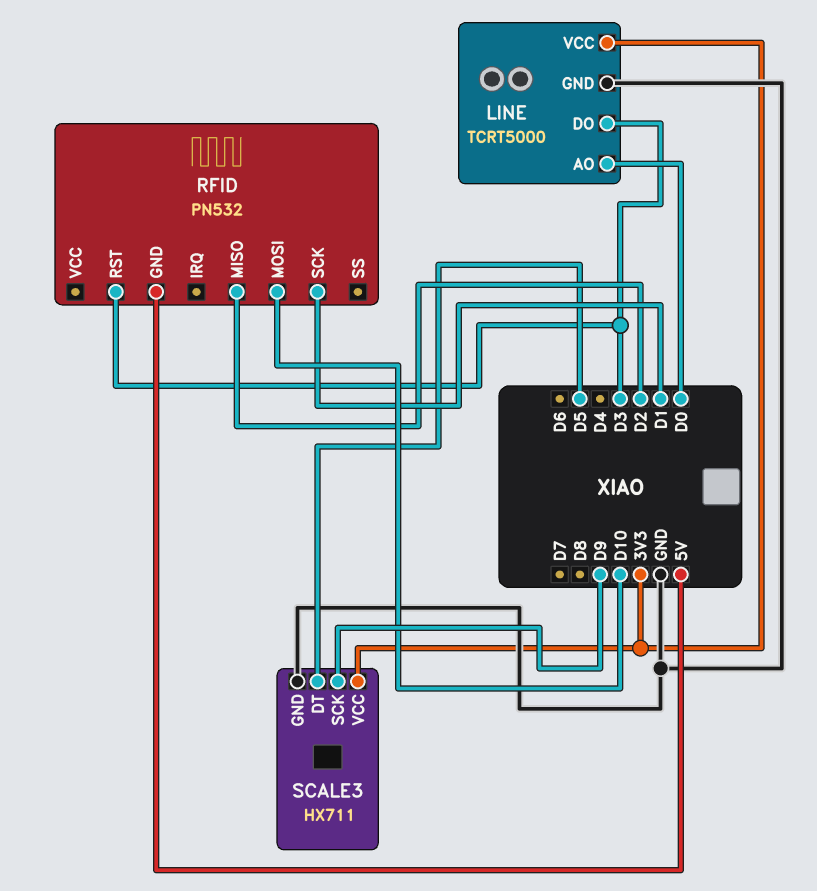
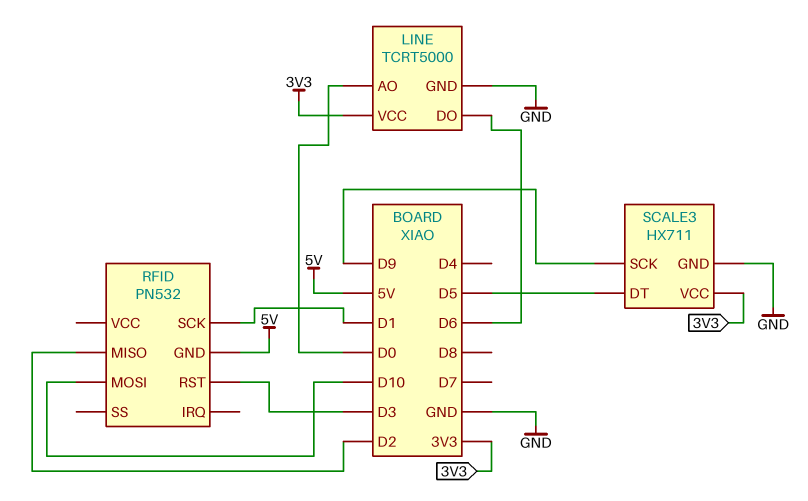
LINE pin DO: D3 -> D6

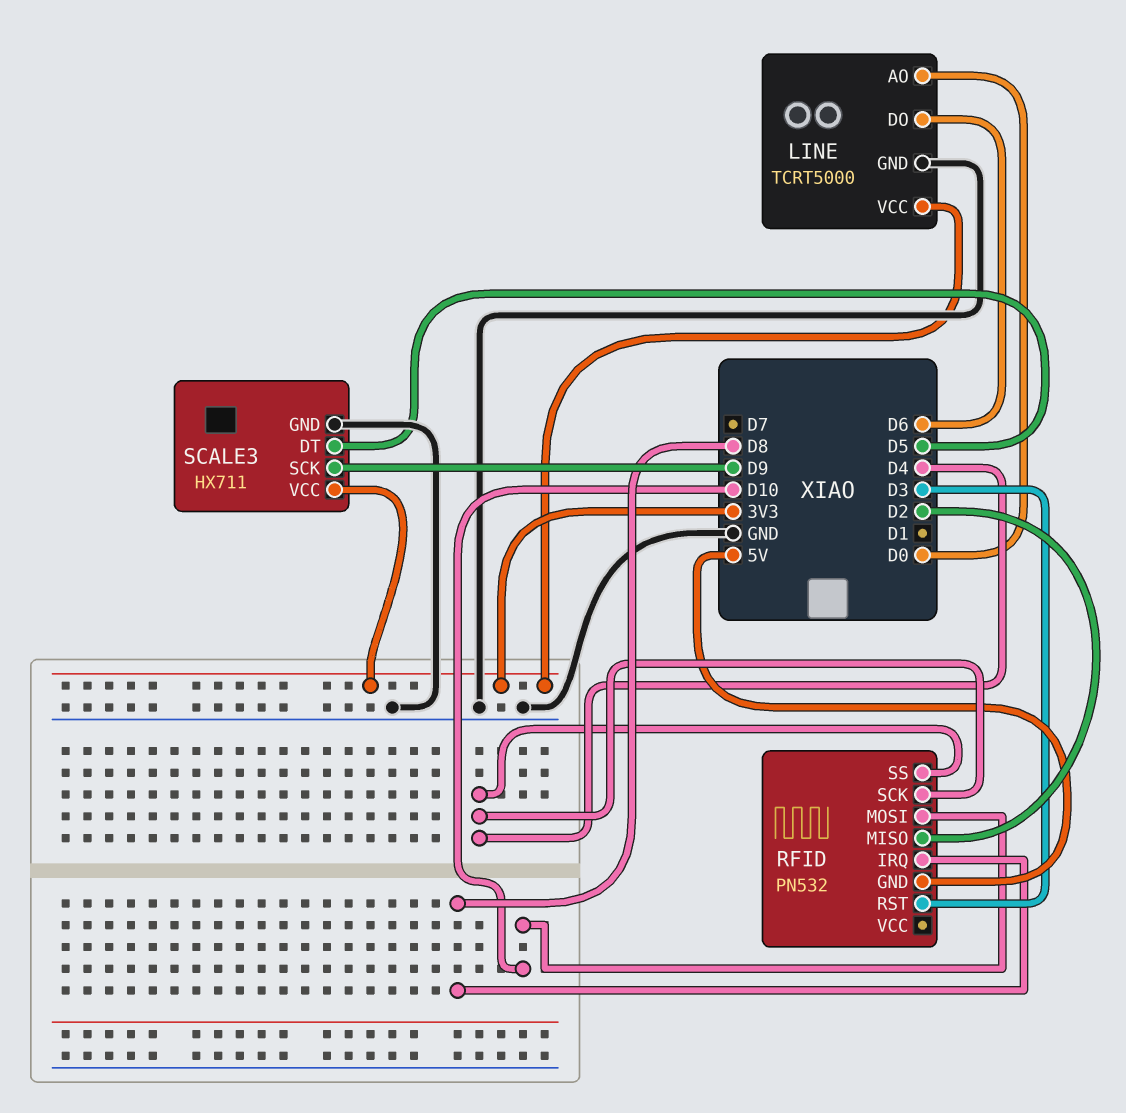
RFID pin IRQ: none -> D8
RFID pin SCK: D1 -> D4
RFID pin SS: none -> D4

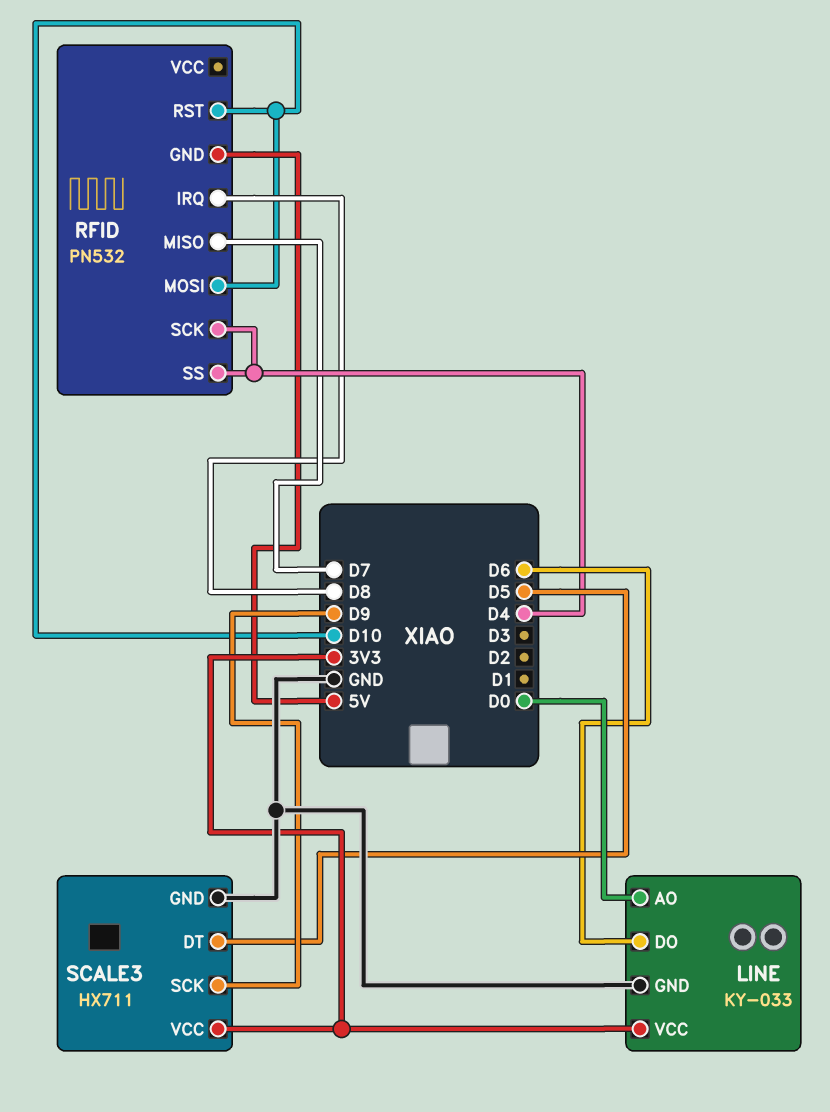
LINE: TCRT5000 -> KY-033
RFID pin MISO: D2 -> D7
RFID pin RST: D3 -> D10

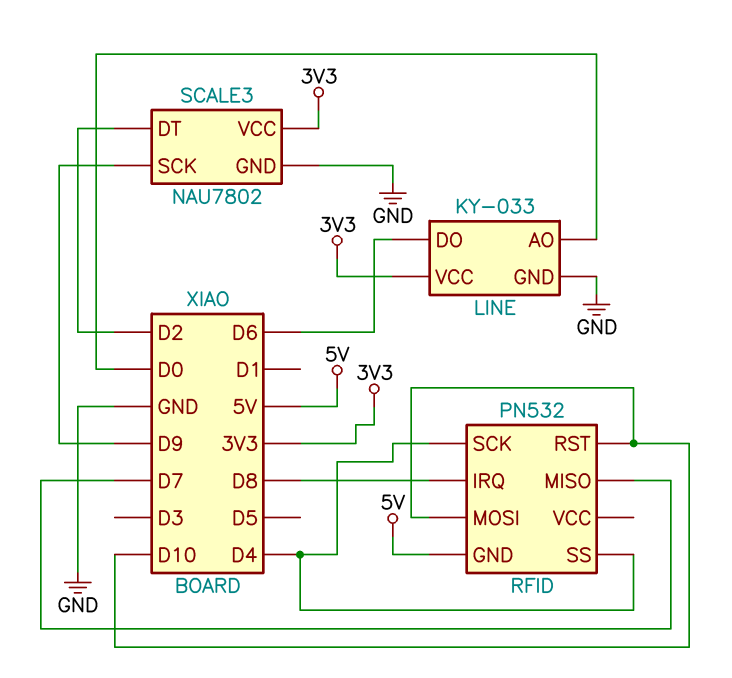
SCALE3: HX711 -> NAU7802
SCALE3 pin DT: D5 -> D2

